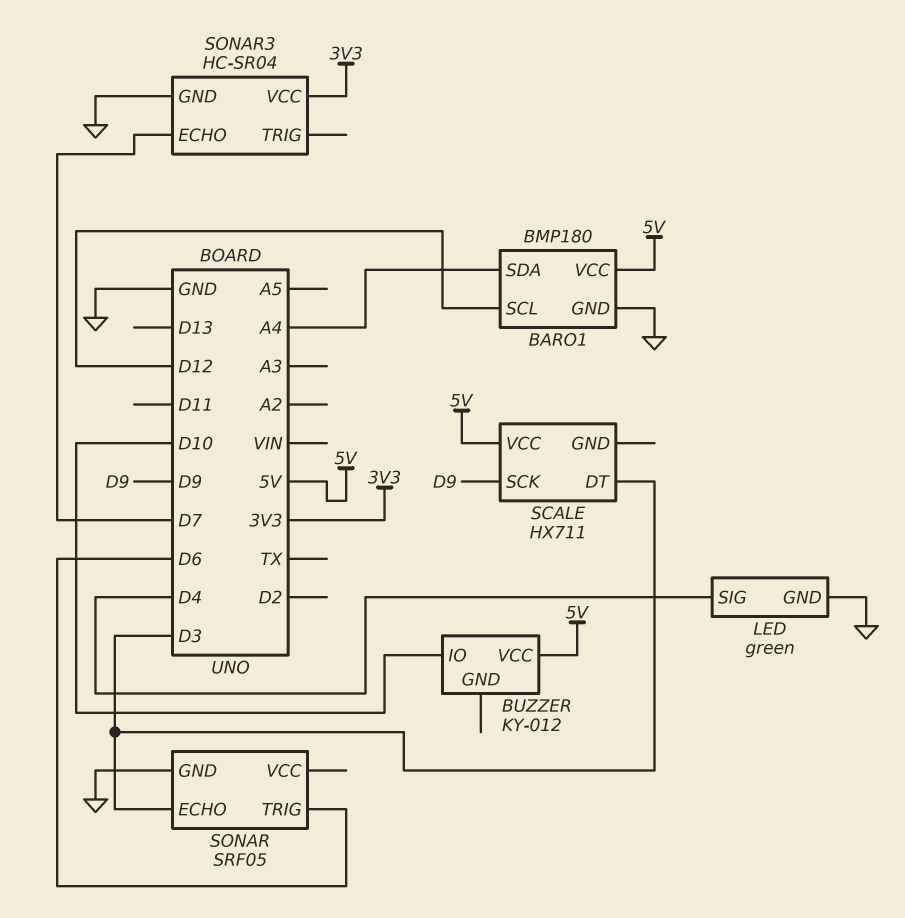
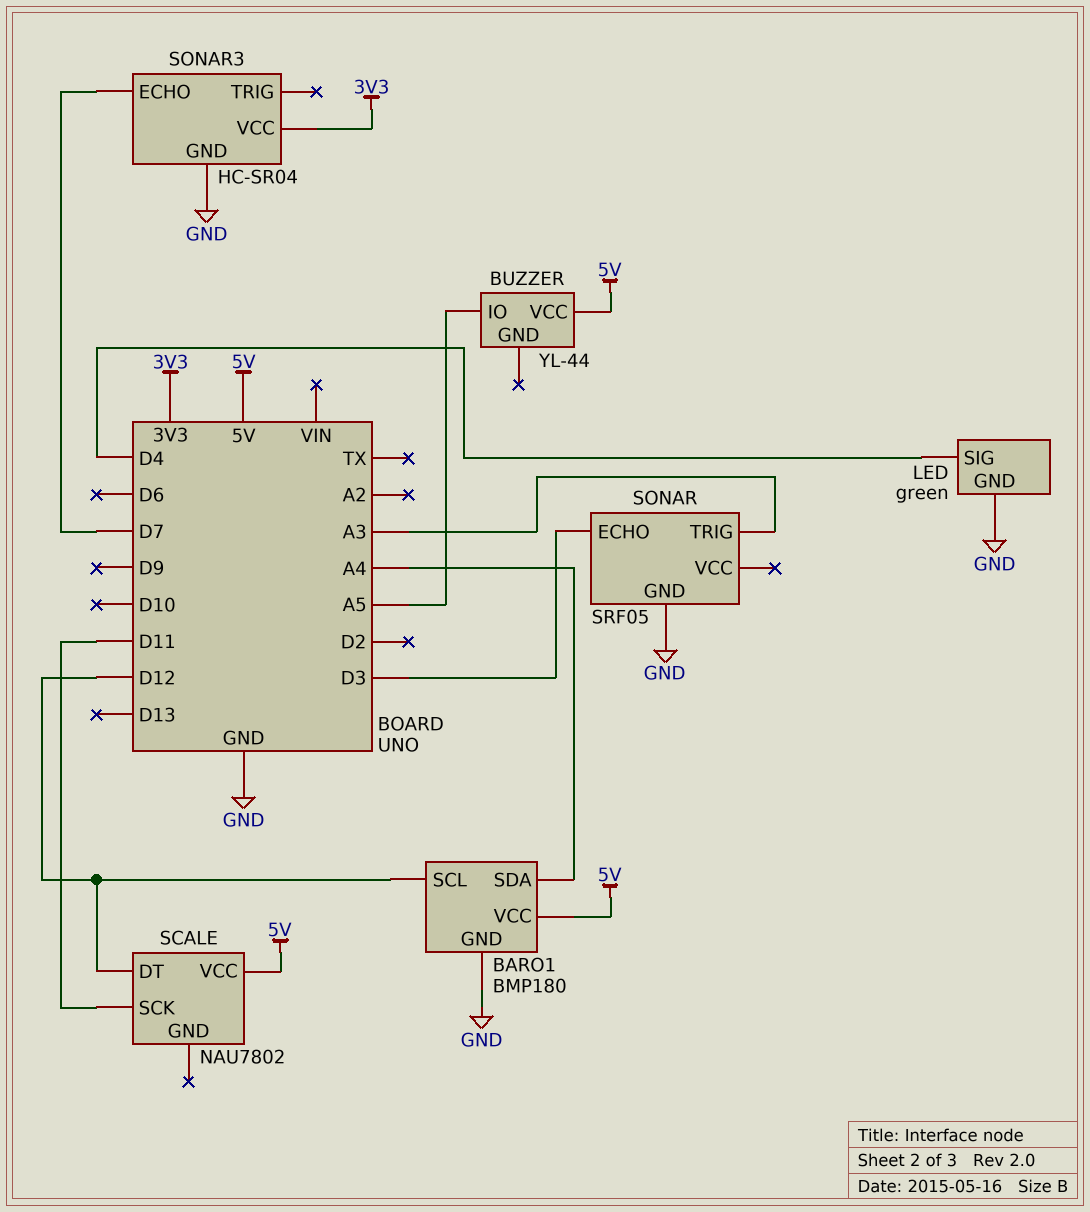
BUZZER: KY-012 -> YL-44
BUZZER pin IO: D10 -> A5
SCALE: HX711 -> NAU7802
SCALE pin DT: D3 -> D12
SCALE pin SCK: D9 -> D11
SONAR pin TRIG: D6 -> A3

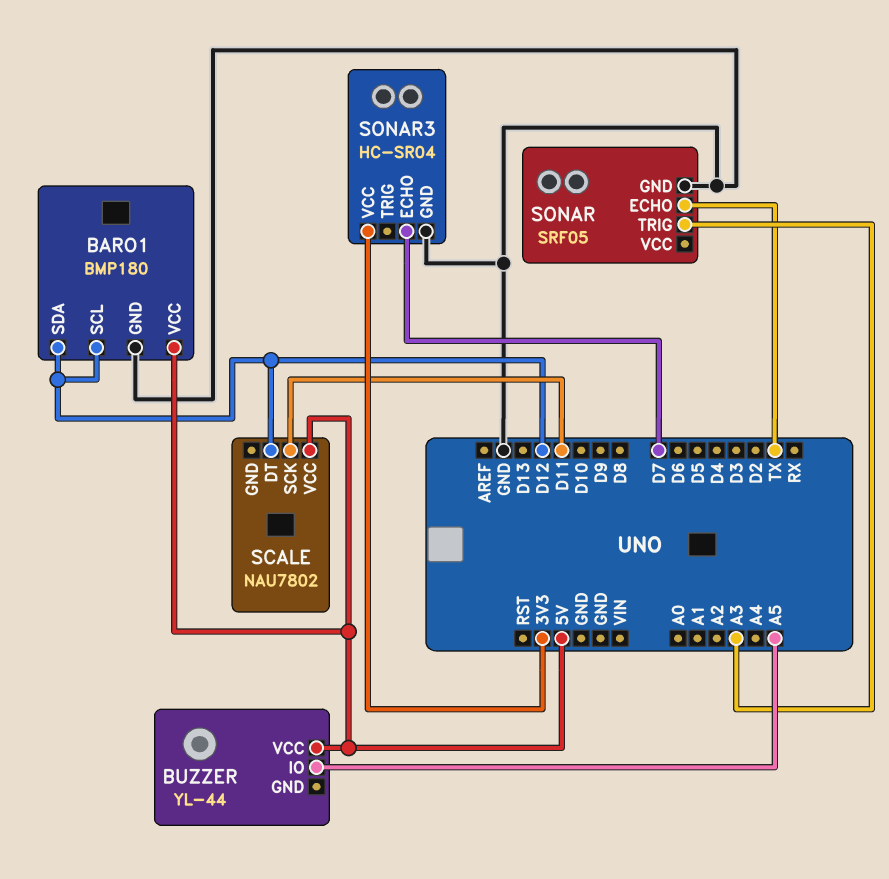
BARO1 pin SDA: A4 -> D12
LED: green -> none
LED pin GND: GND -> none
LED pin SIG: D4 -> none
SONAR pin ECHO: D3 -> TX

